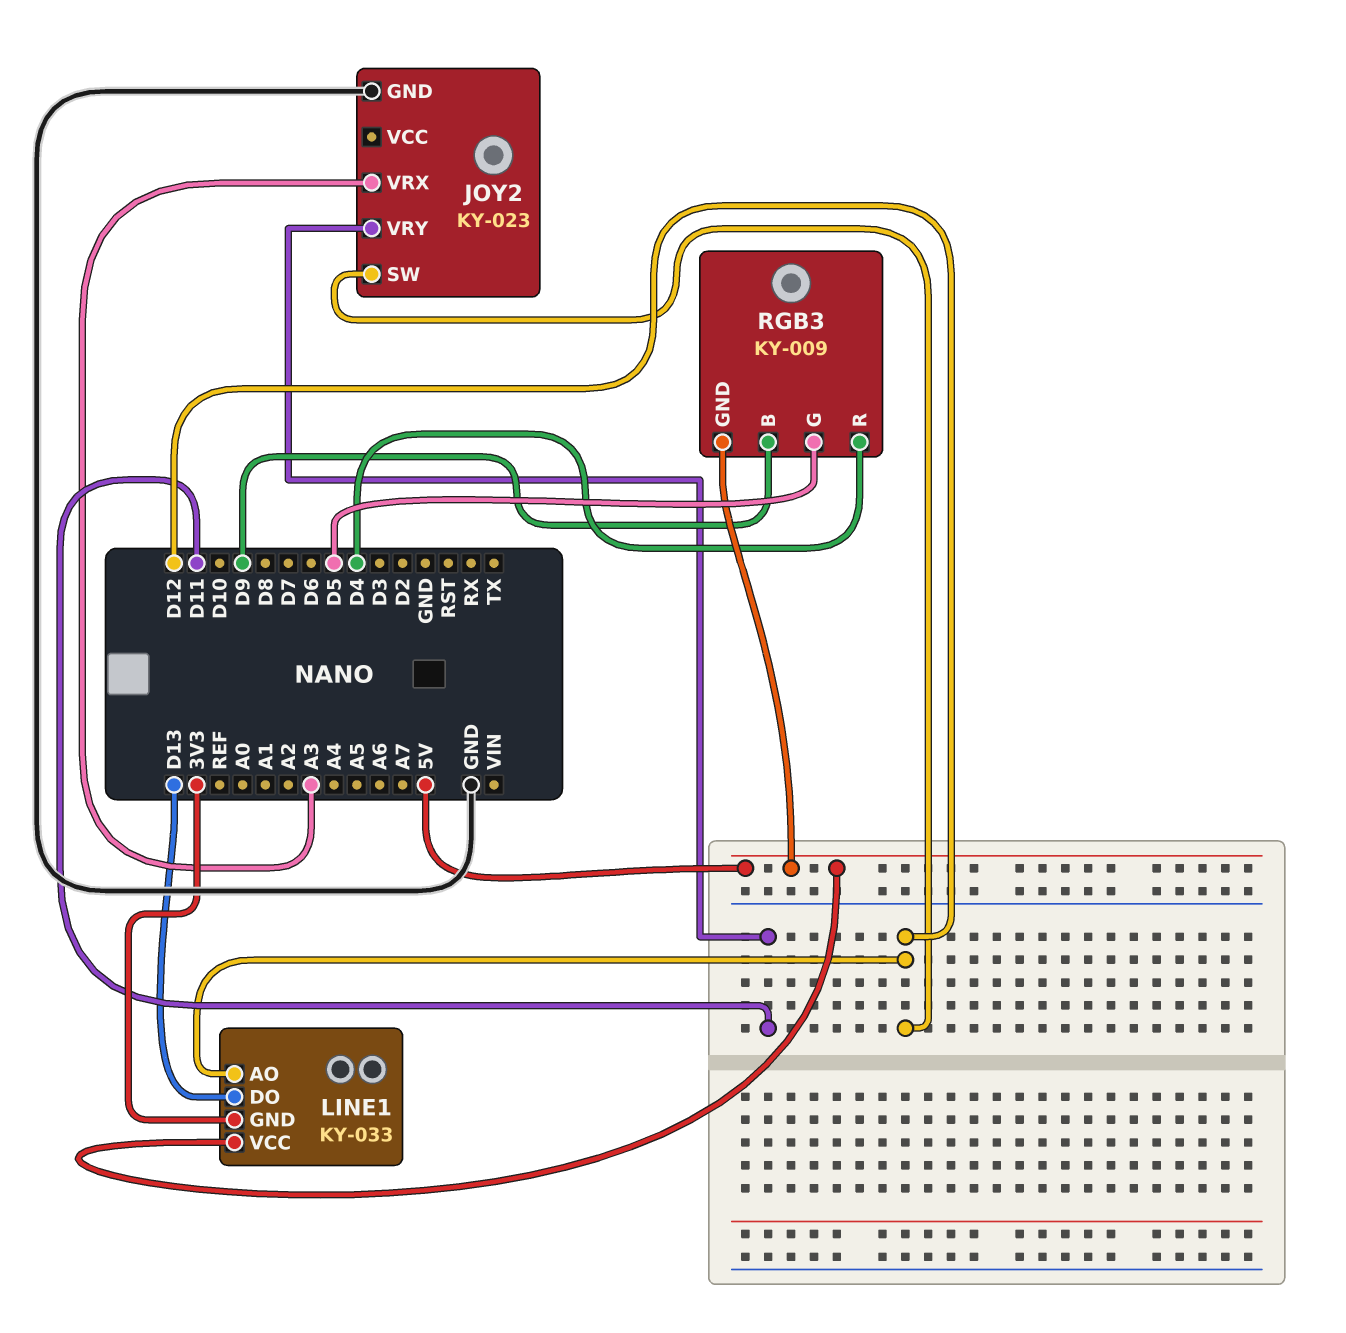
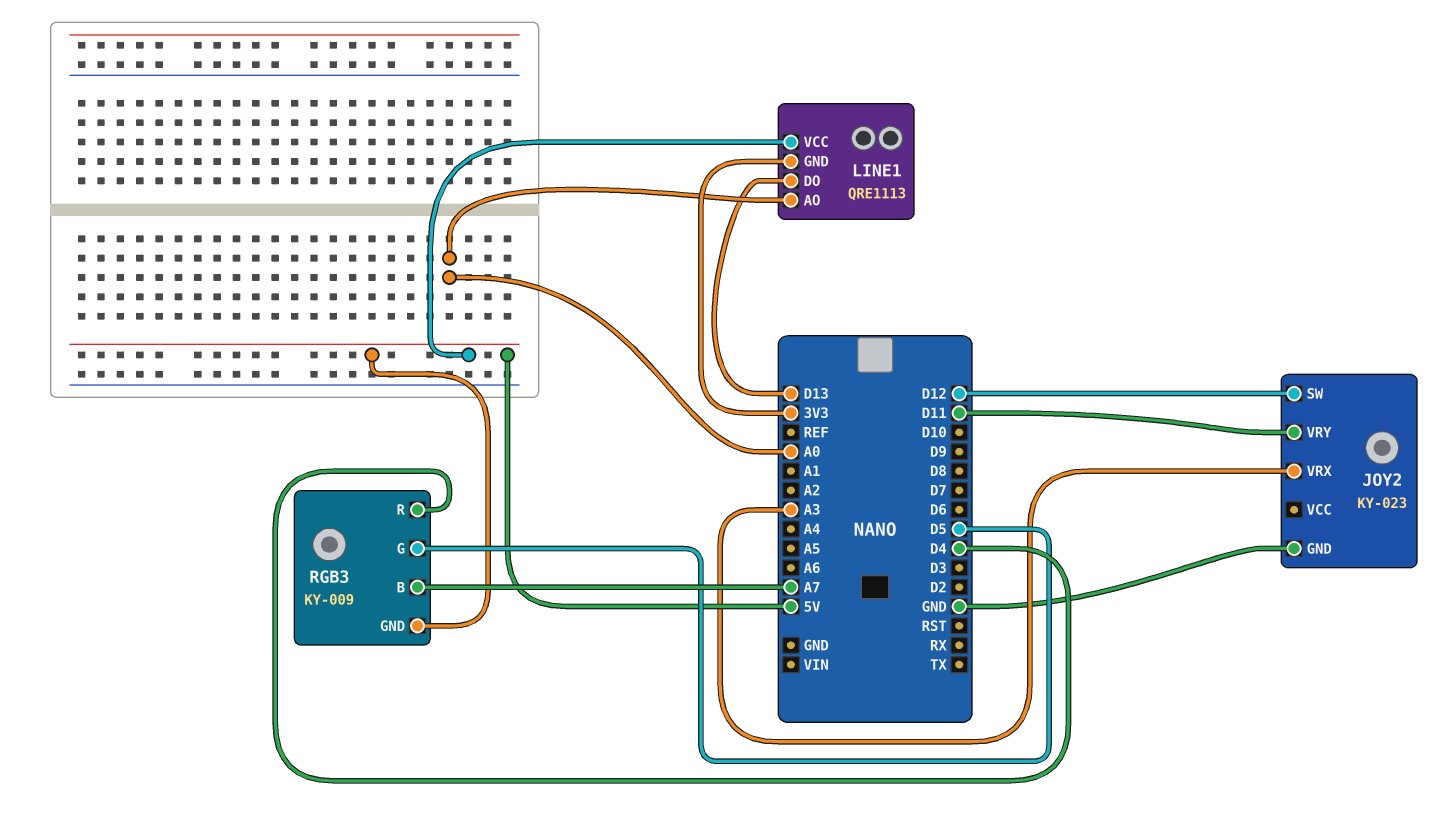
LINE1: KY-033 -> QRE1113
LINE1 pin AO: D12 -> A0
RGB3 pin B: D9 -> A7

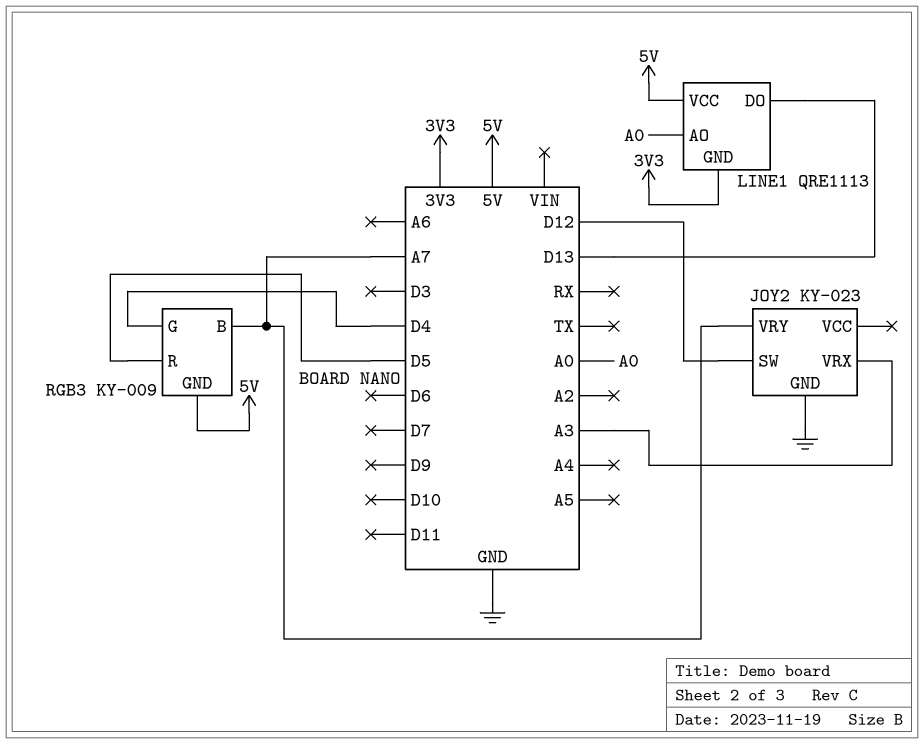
JOY2 pin VRY: D11 -> A7
RGB3 pin G: D5 -> D4
RGB3 pin R: D4 -> D5

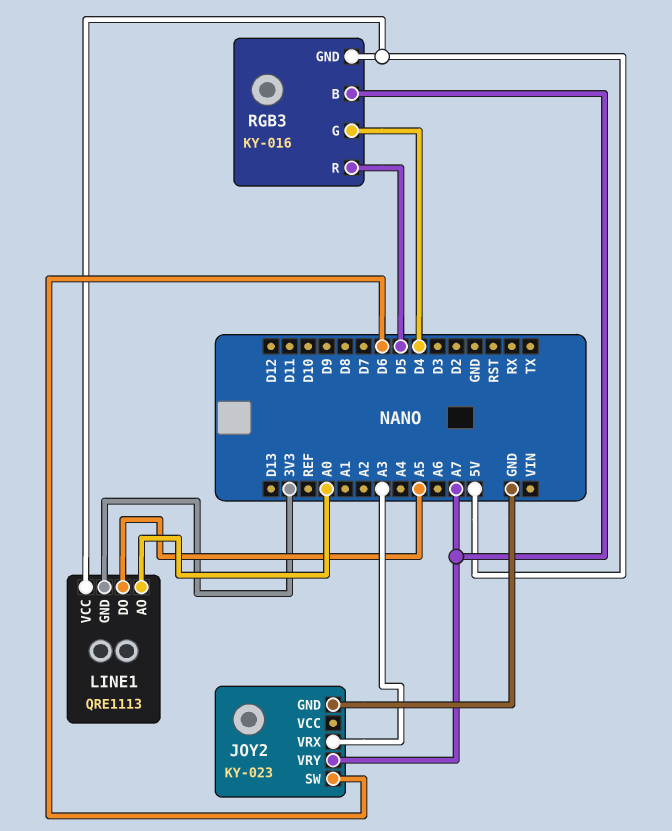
JOY2 pin SW: D12 -> D6
LINE1 pin DO: D13 -> A5
RGB3: KY-009 -> KY-016

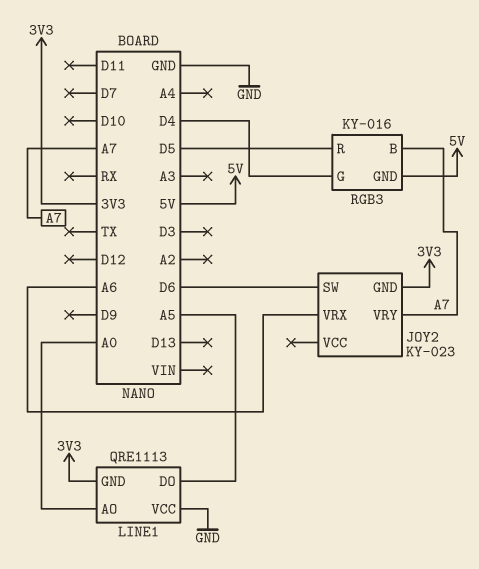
JOY2 pin GND: GND -> 3V3
JOY2 pin VRX: A3 -> A6
LINE1 pin VCC: 5V -> GND

